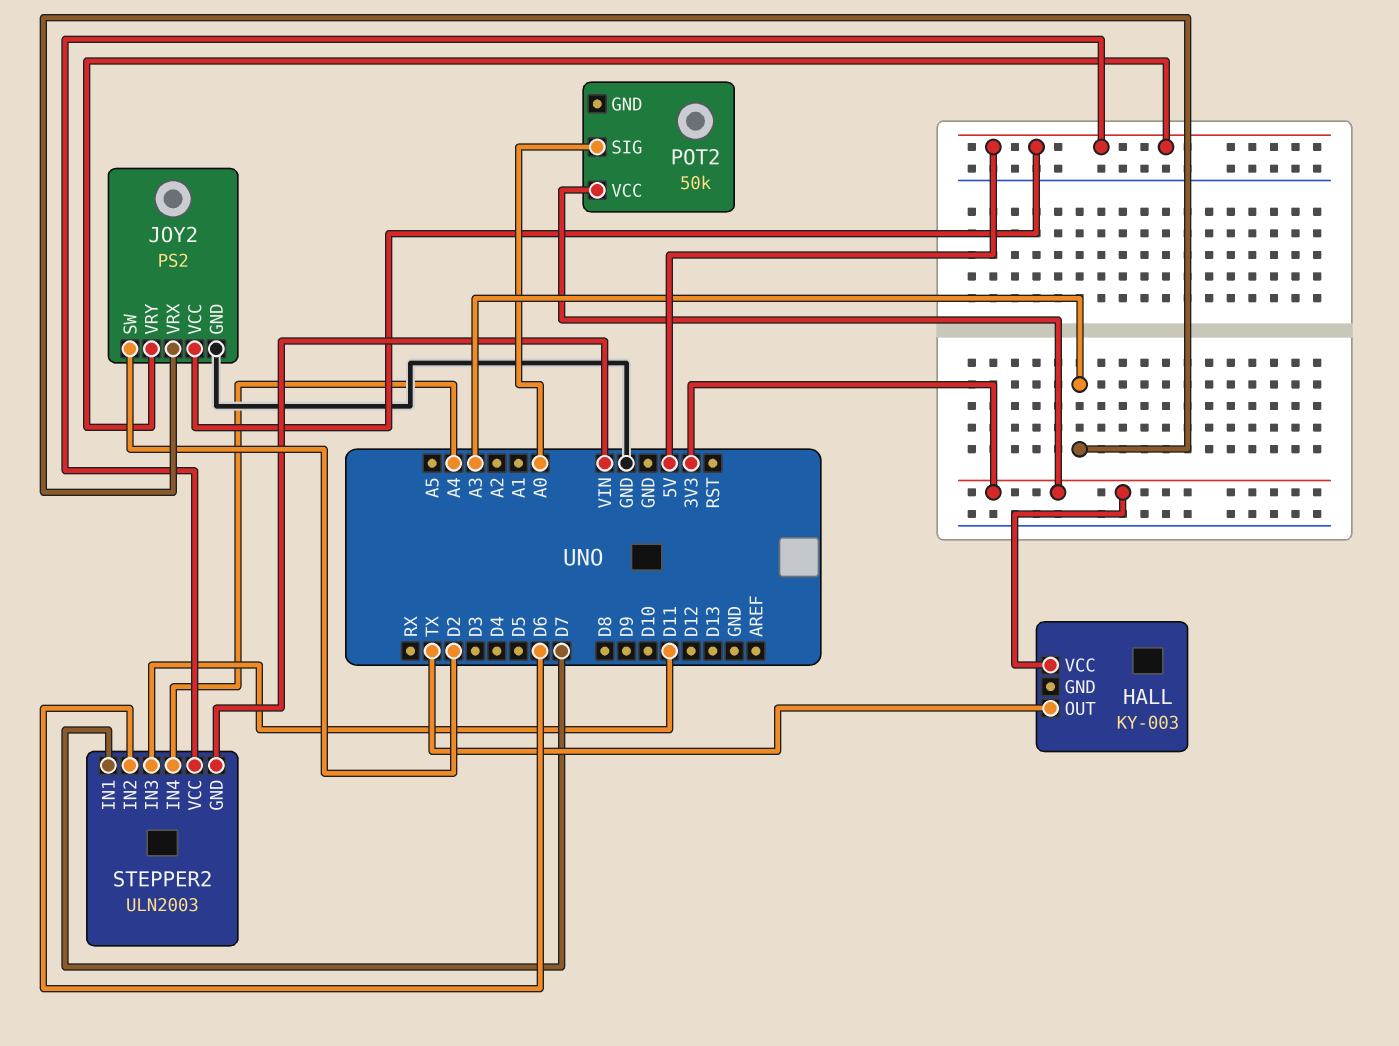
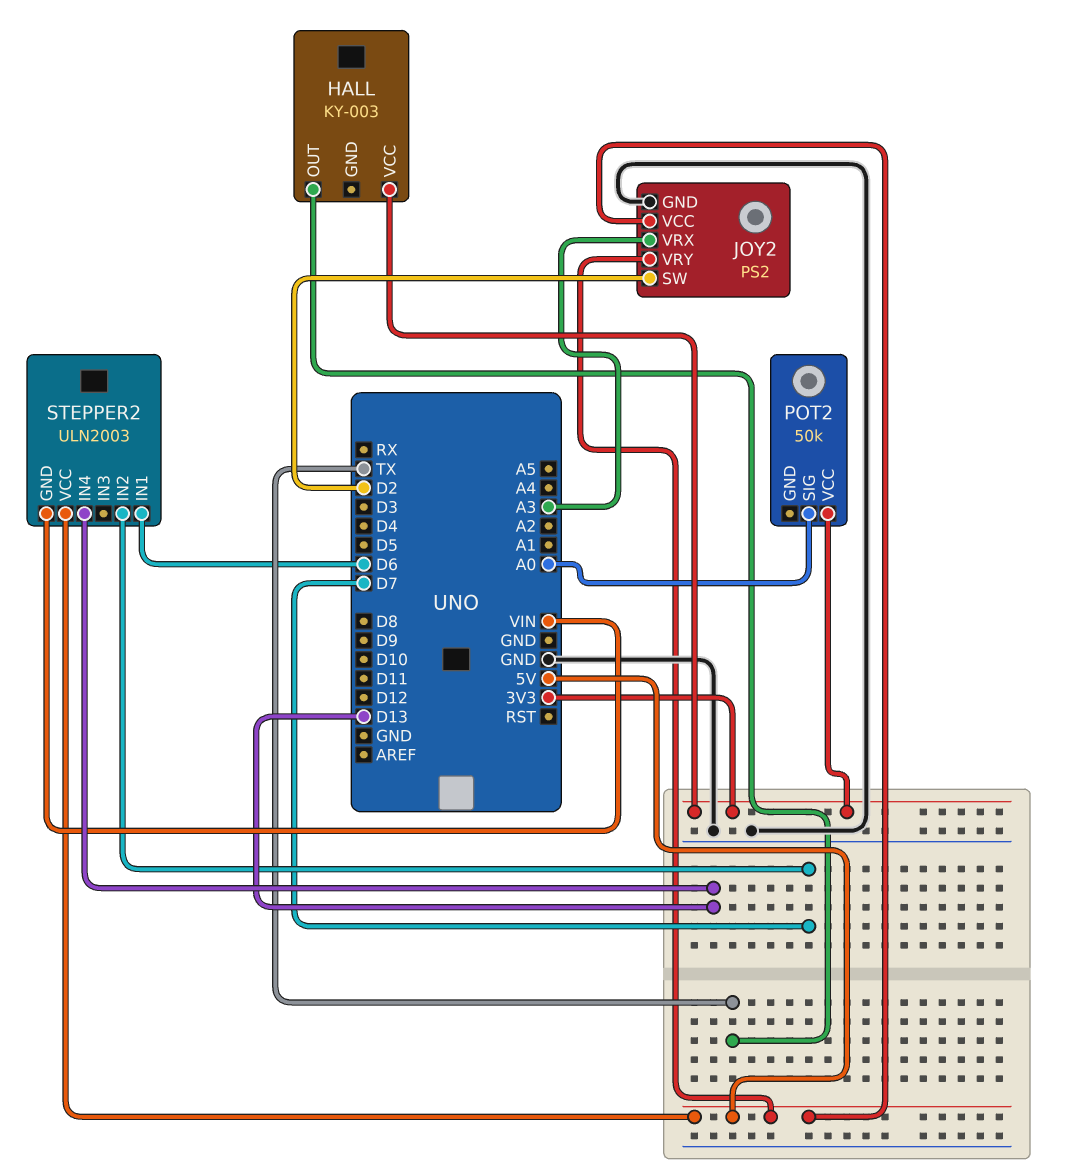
STEPPER2 pin IN1: D7 -> D6
STEPPER2 pin IN2: D6 -> D7
STEPPER2 pin IN3: D11 -> none
STEPPER2 pin IN4: A4 -> D13

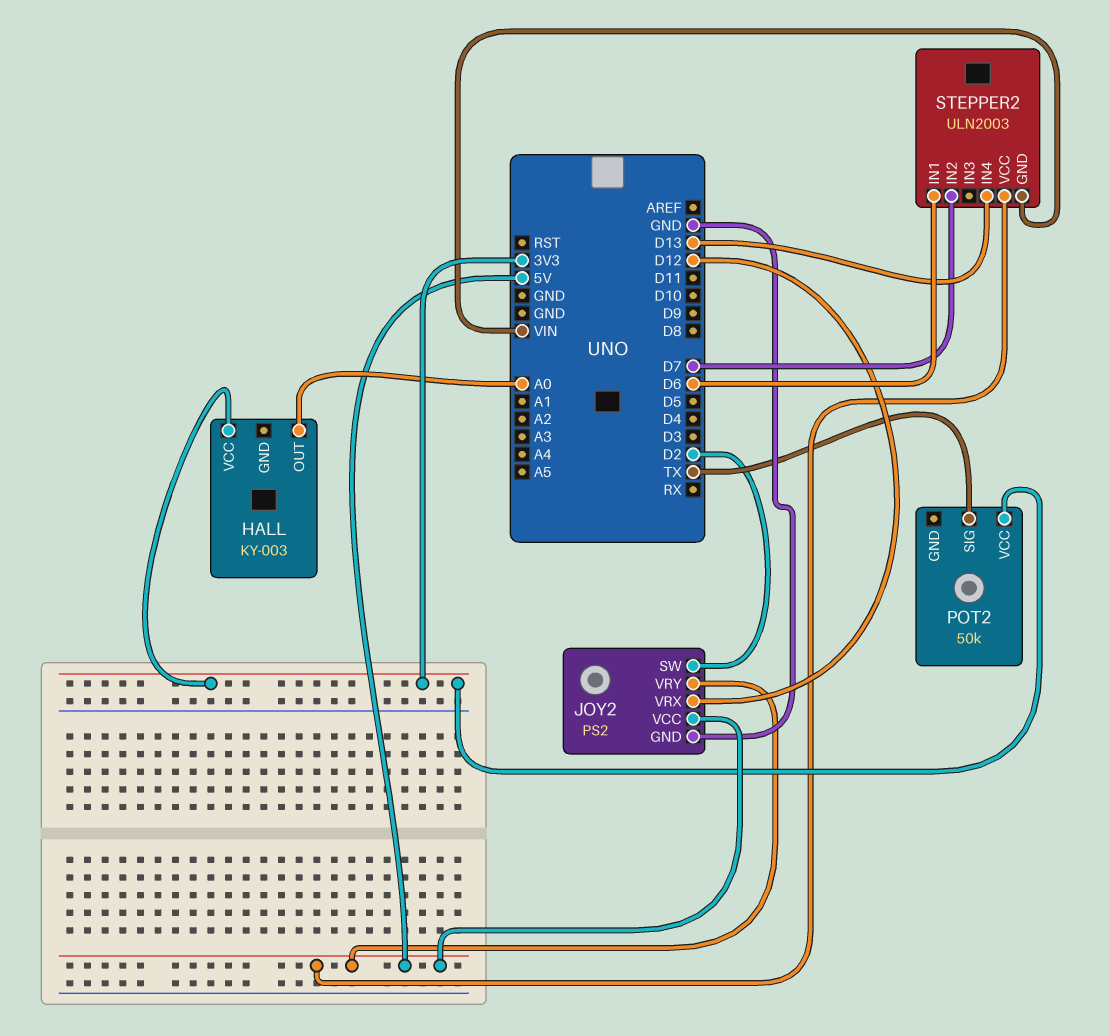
HALL pin OUT: TX -> A0
JOY2 pin VRX: A3 -> D12
POT2 pin SIG: A0 -> TX

